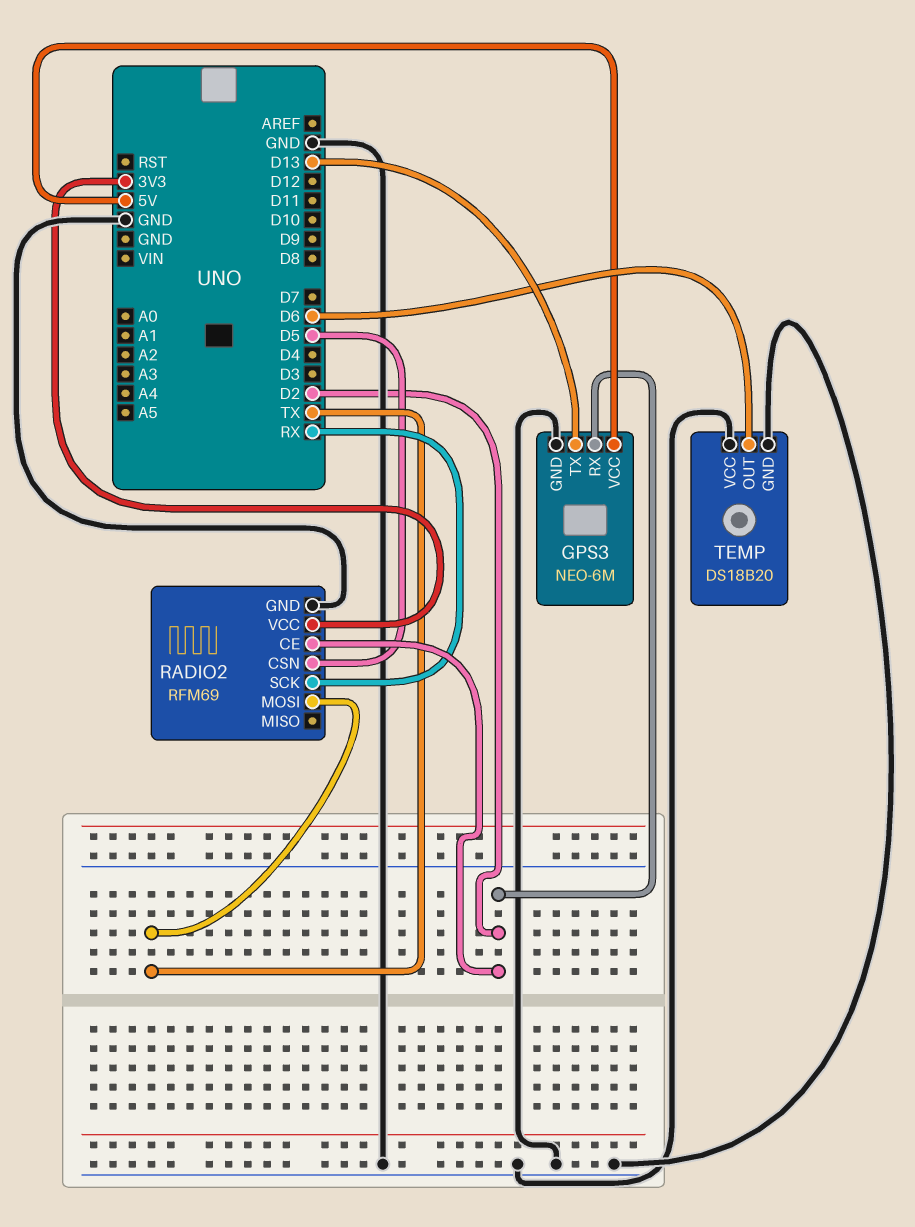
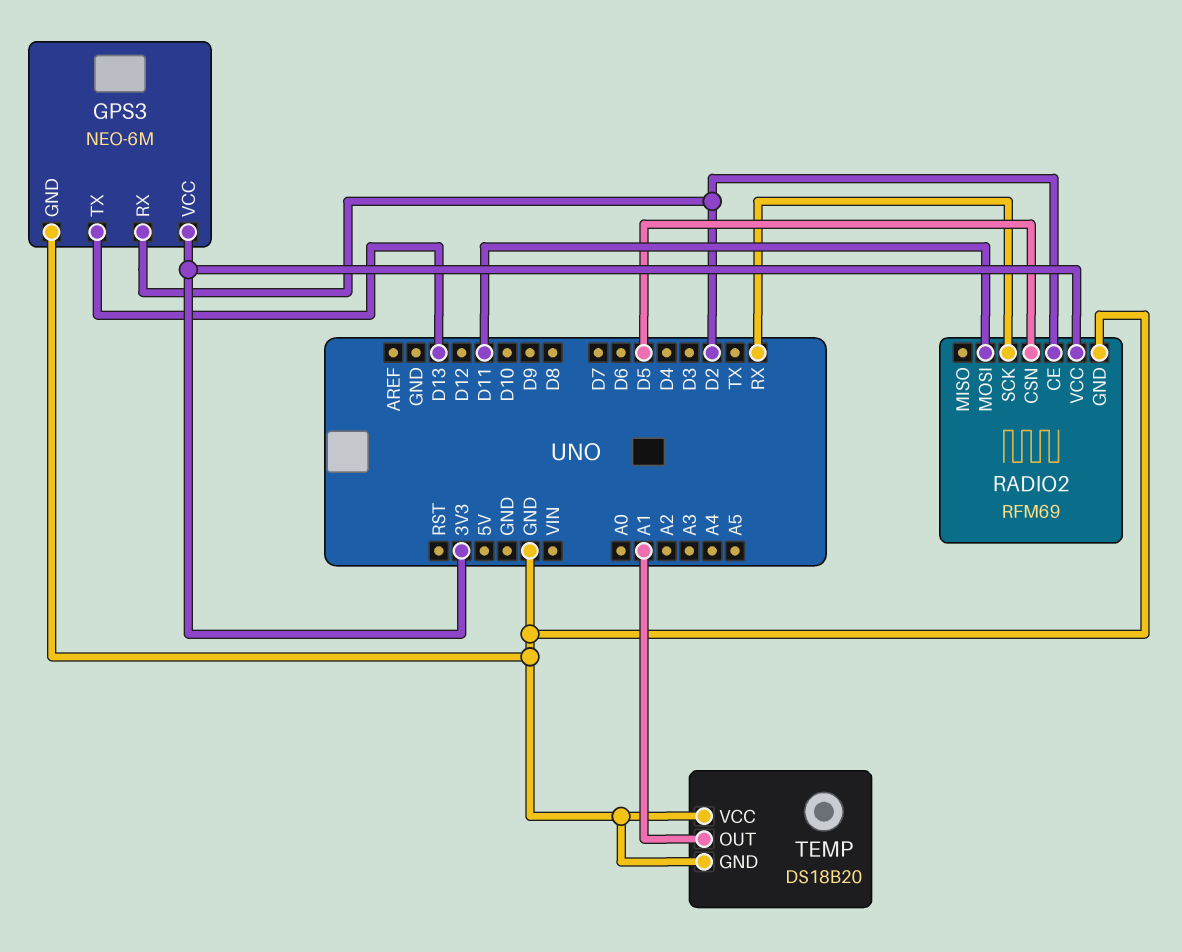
GPS3 pin VCC: 5V -> 3V3
RADIO2 pin MOSI: TX -> D11
TEMP pin OUT: D6 -> A1

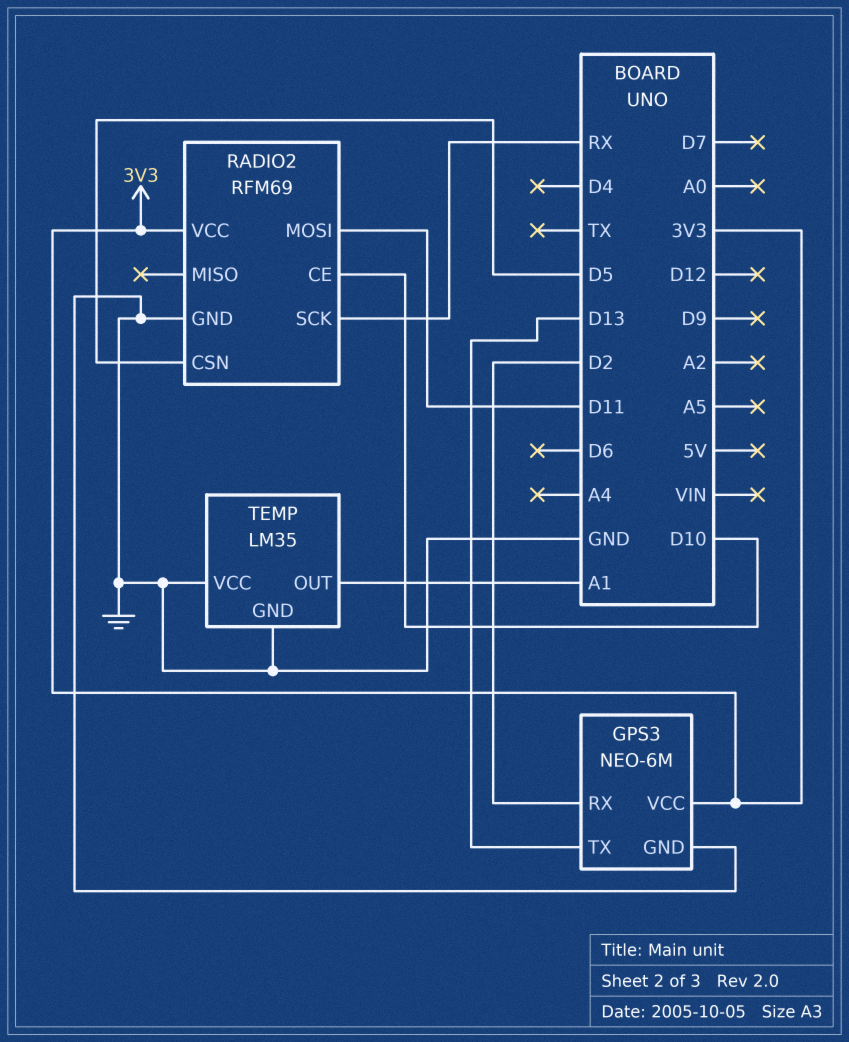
RADIO2 pin CE: D2 -> D10
TEMP: DS18B20 -> LM35

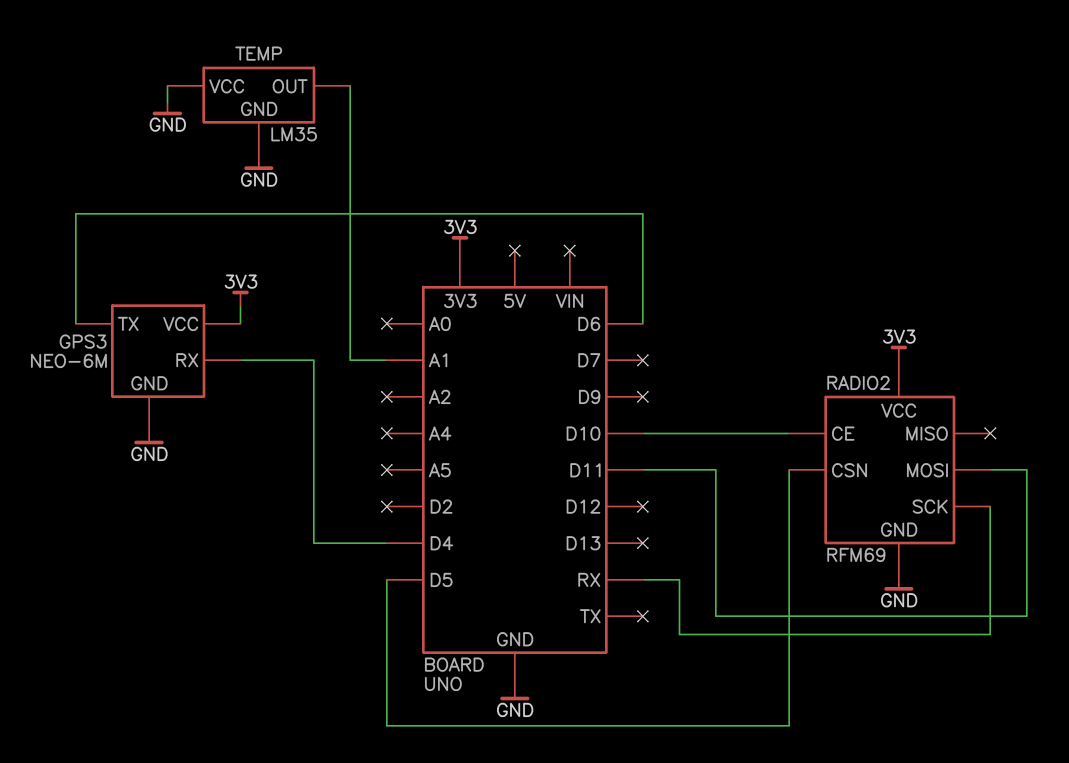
GPS3 pin RX: D2 -> D4
GPS3 pin TX: D13 -> D6

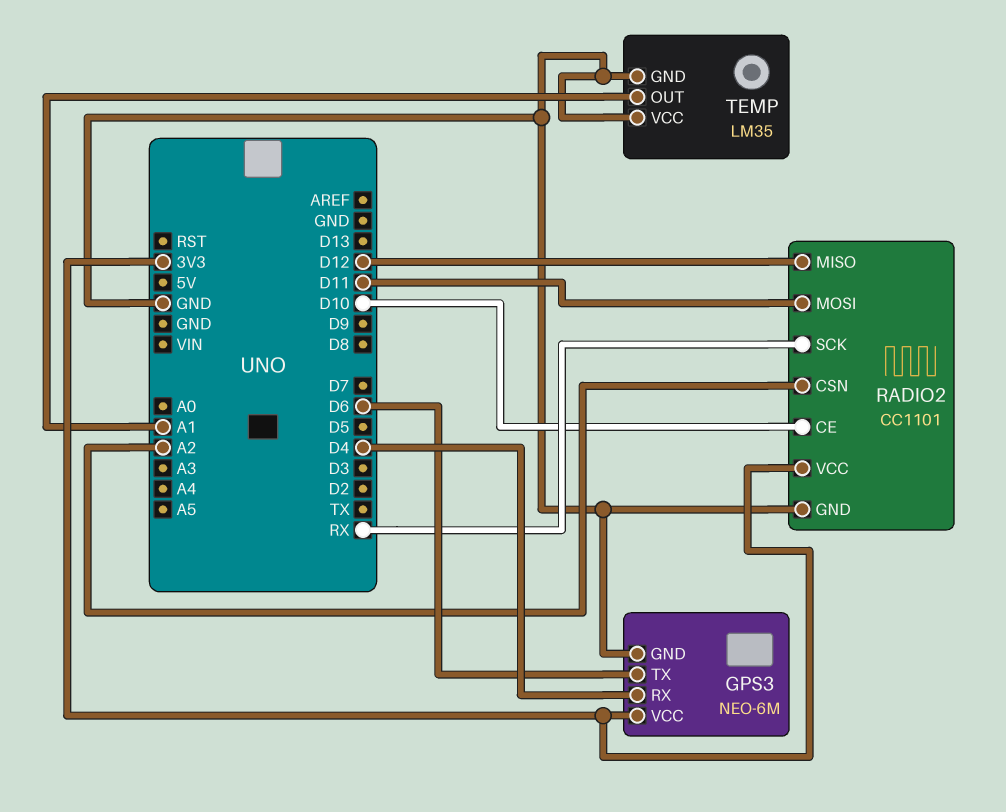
RADIO2: RFM69 -> CC1101
RADIO2 pin CSN: D5 -> A2
RADIO2 pin MISO: none -> D12

